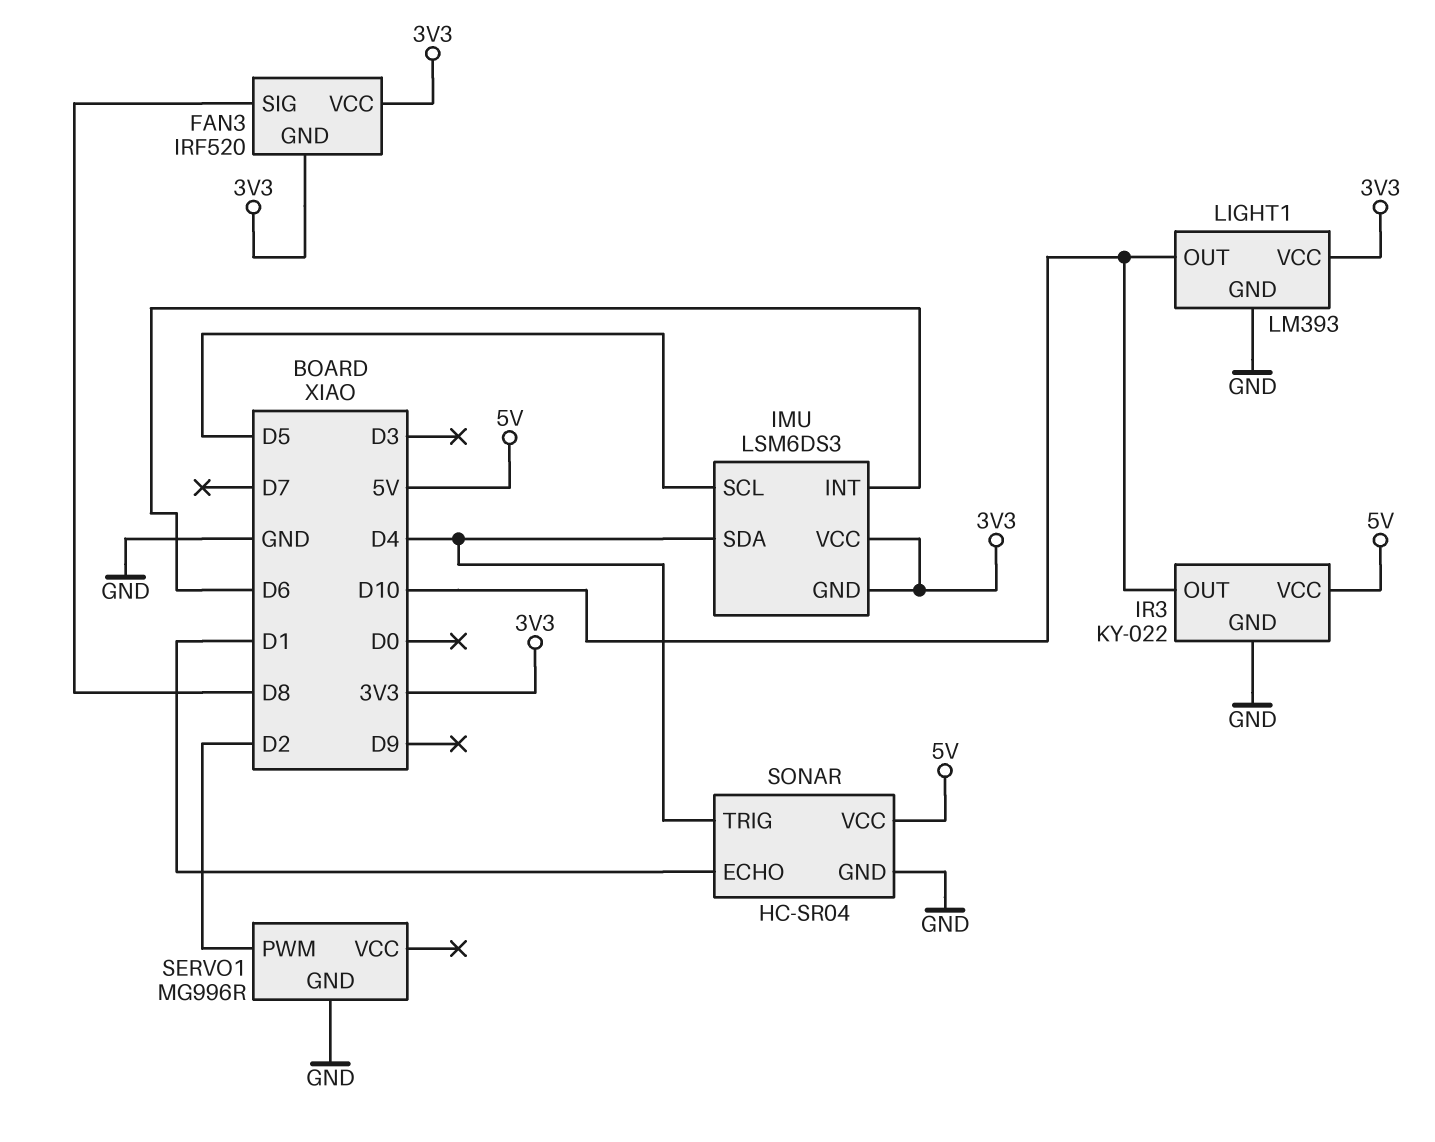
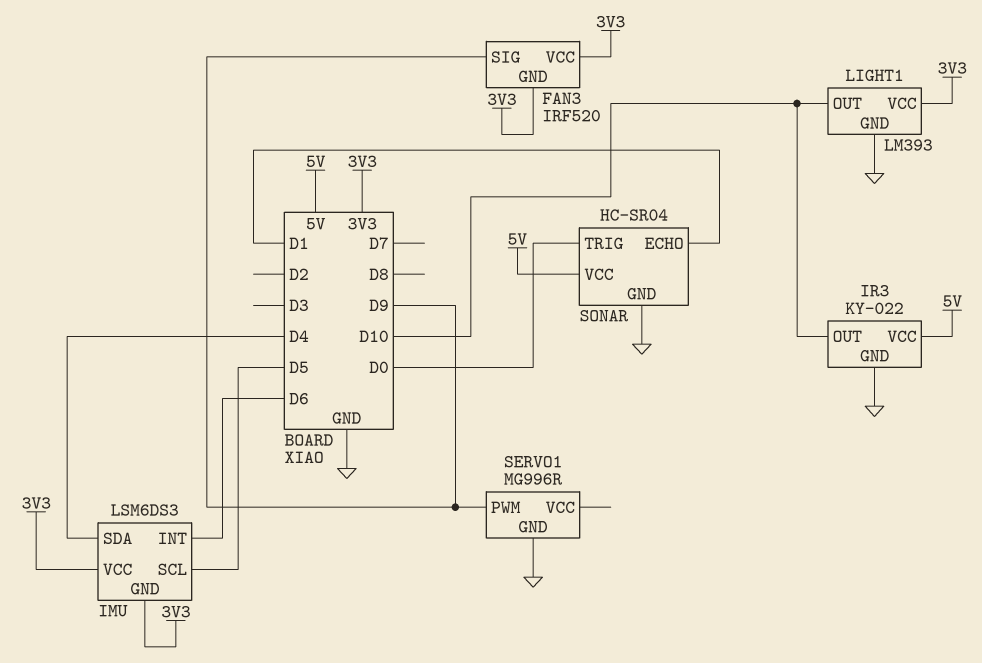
FAN3 pin SIG: D8 -> D9
SERVO1 pin PWM: D2 -> D9
SONAR pin TRIG: D4 -> D0

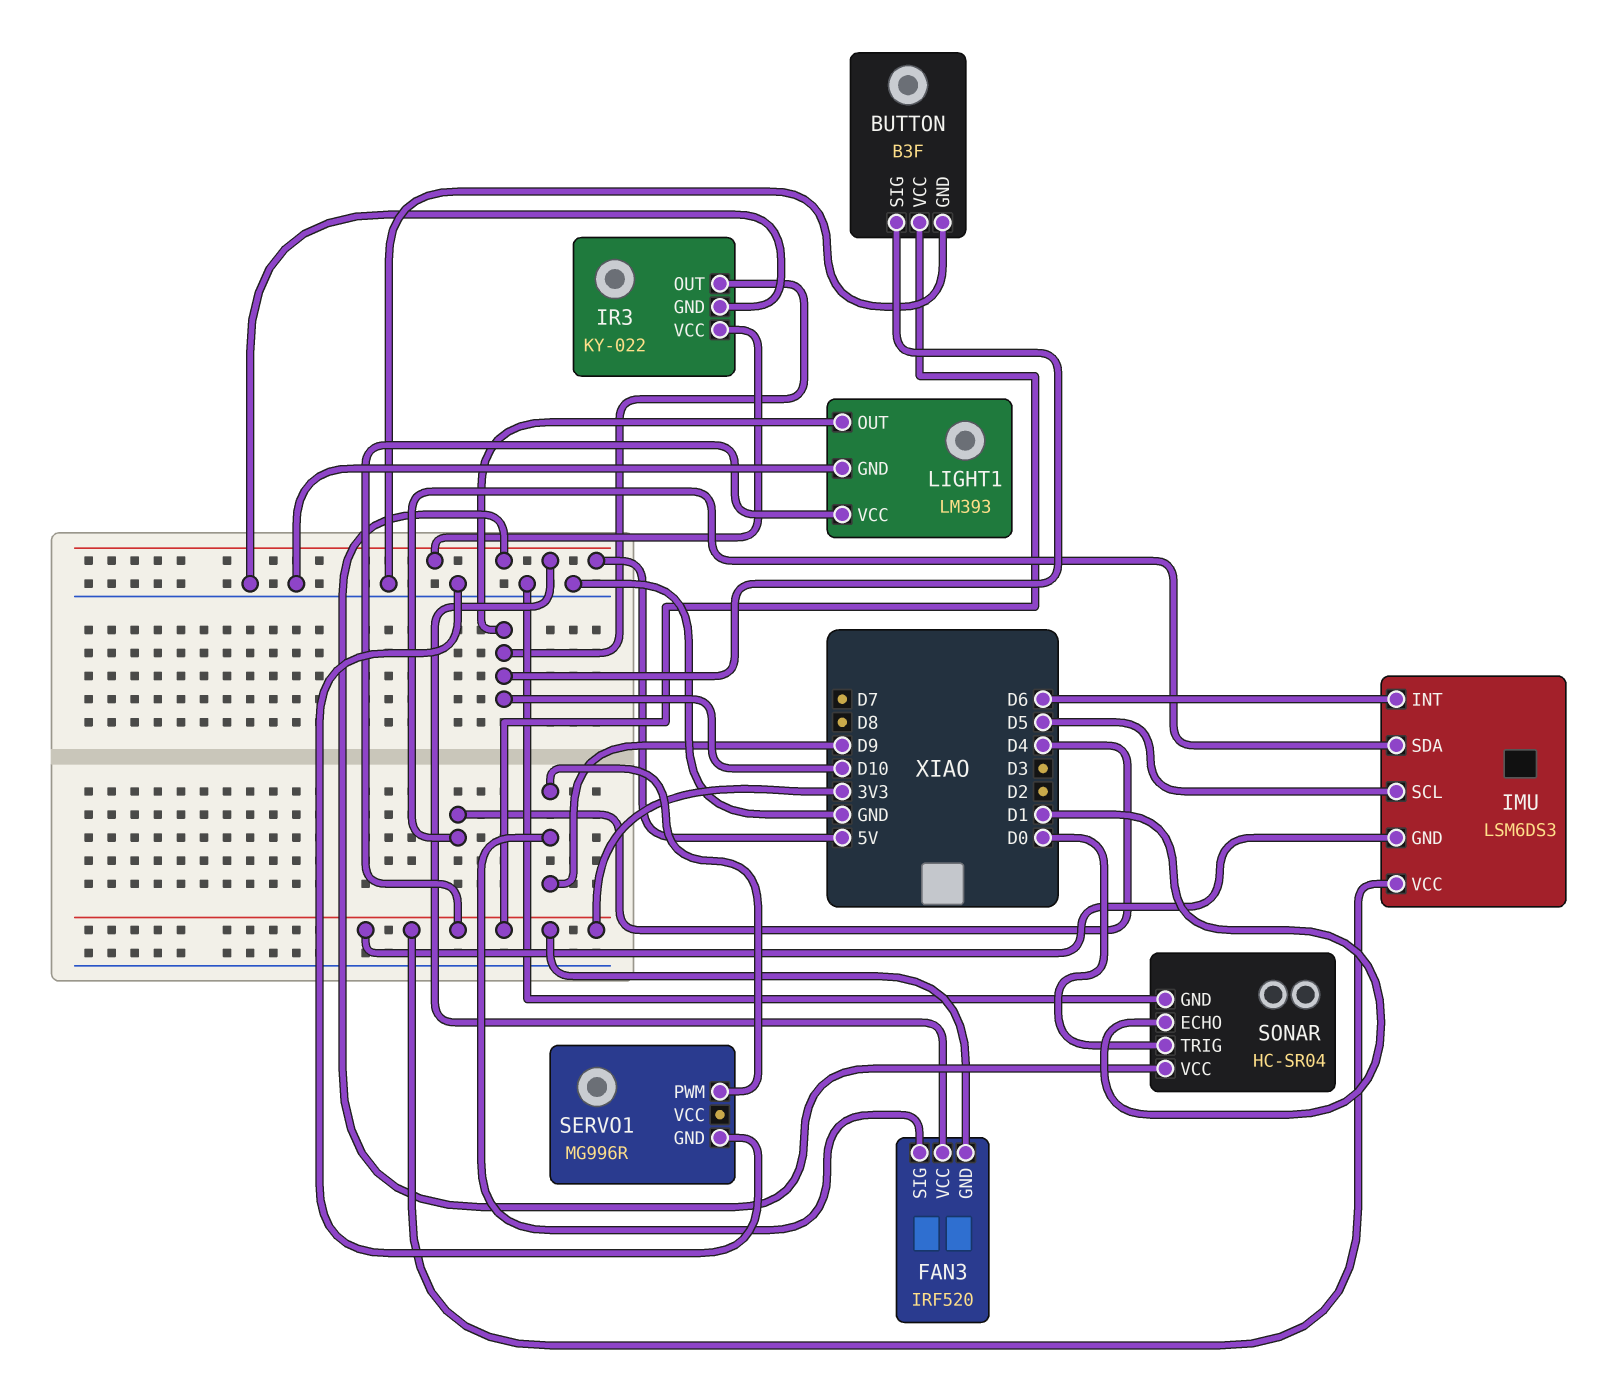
BUTTON: none -> B3F
BUTTON pin GND: none -> GND
BUTTON pin SIG: none -> D10
BUTTON pin VCC: none -> 3V3
FAN3 pin VCC: 3V3 -> 5V

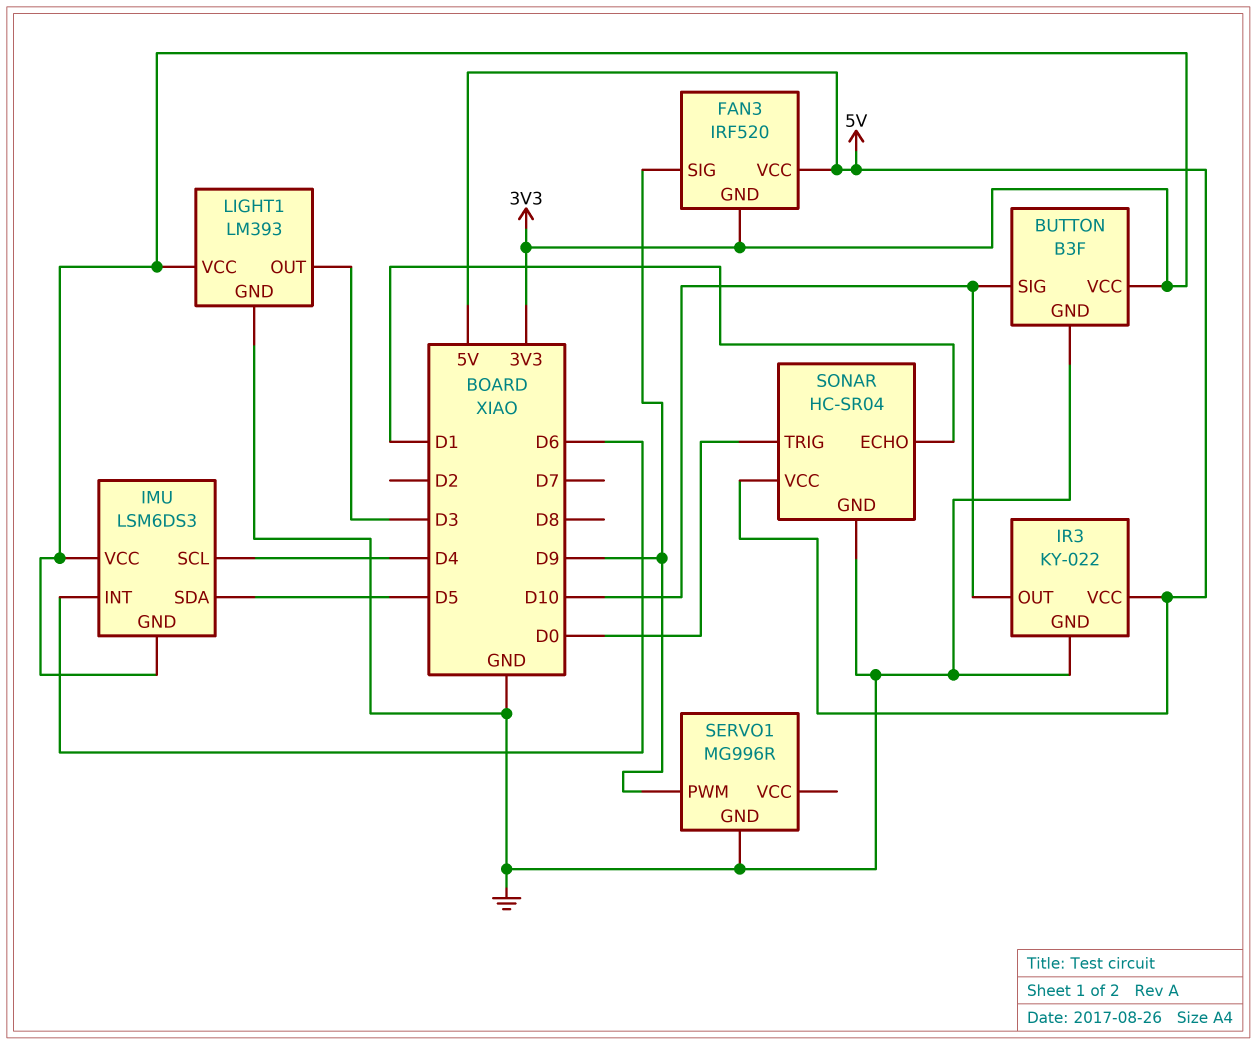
IMU pin SCL: D5 -> D4
IMU pin SDA: D4 -> D5
LIGHT1 pin OUT: D10 -> D3

